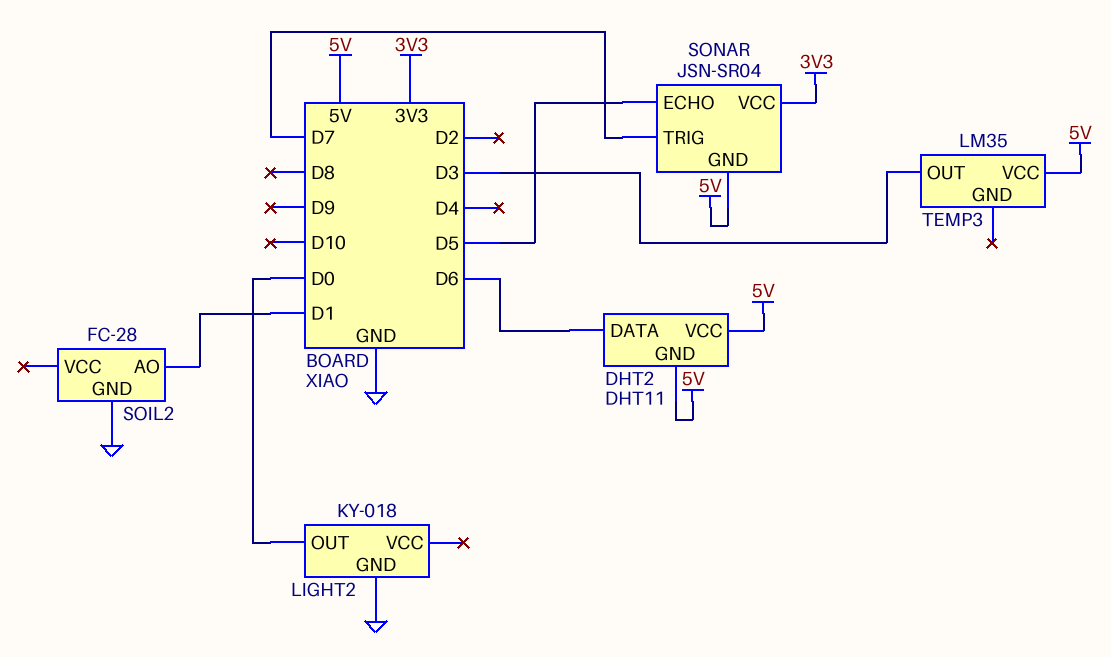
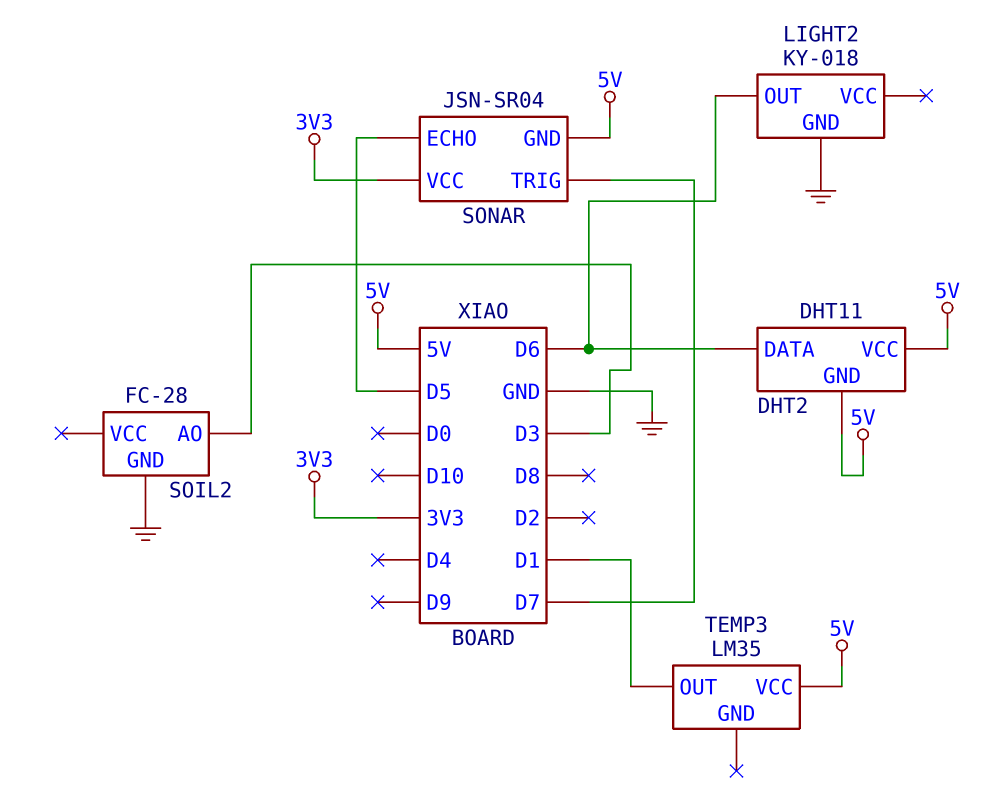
LIGHT2 pin OUT: D0 -> D6
SOIL2 pin AO: D1 -> D3
TEMP3 pin OUT: D3 -> D1

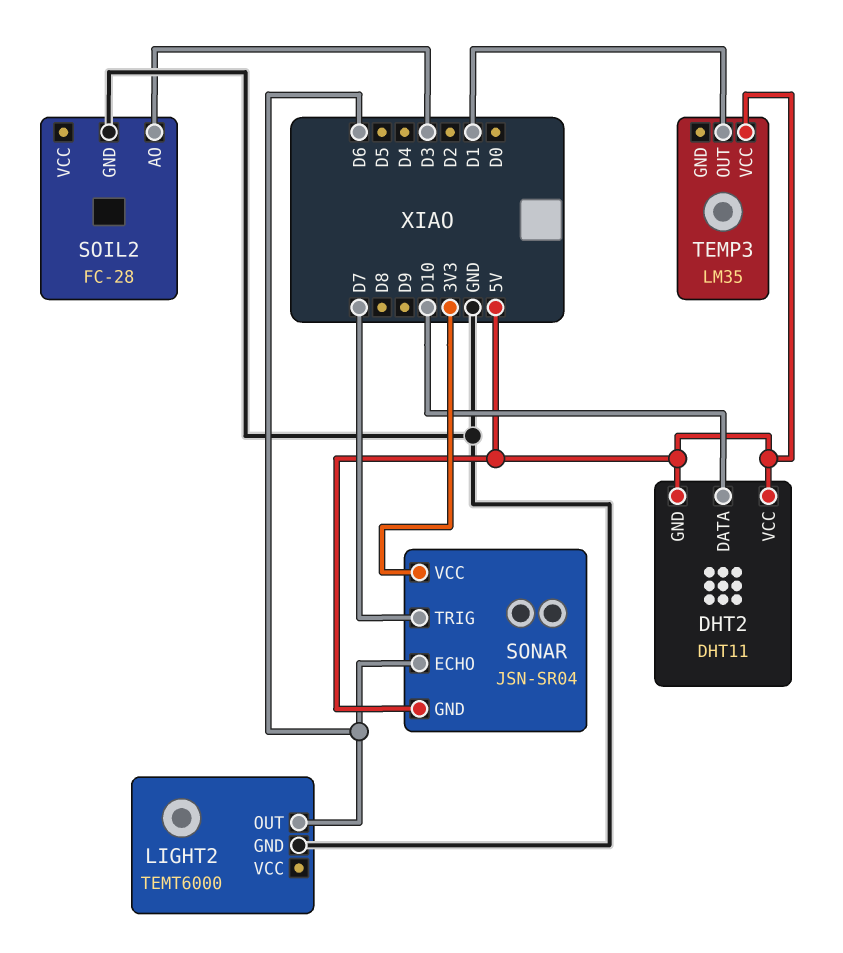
DHT2 pin DATA: D6 -> D10
LIGHT2: KY-018 -> TEMT6000
SONAR pin ECHO: D5 -> D6

